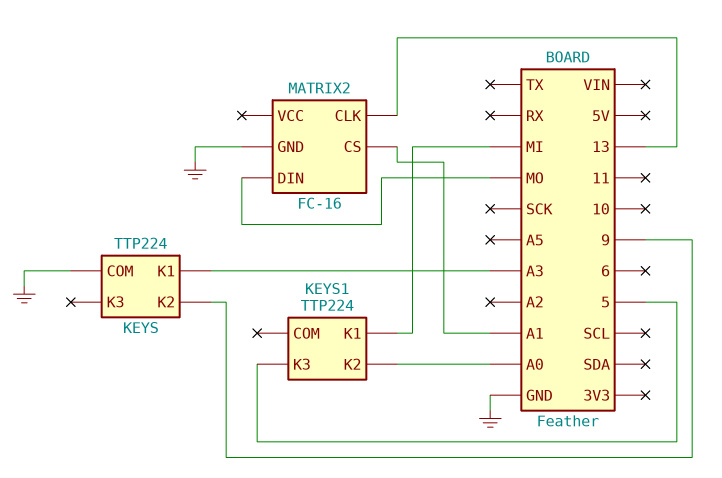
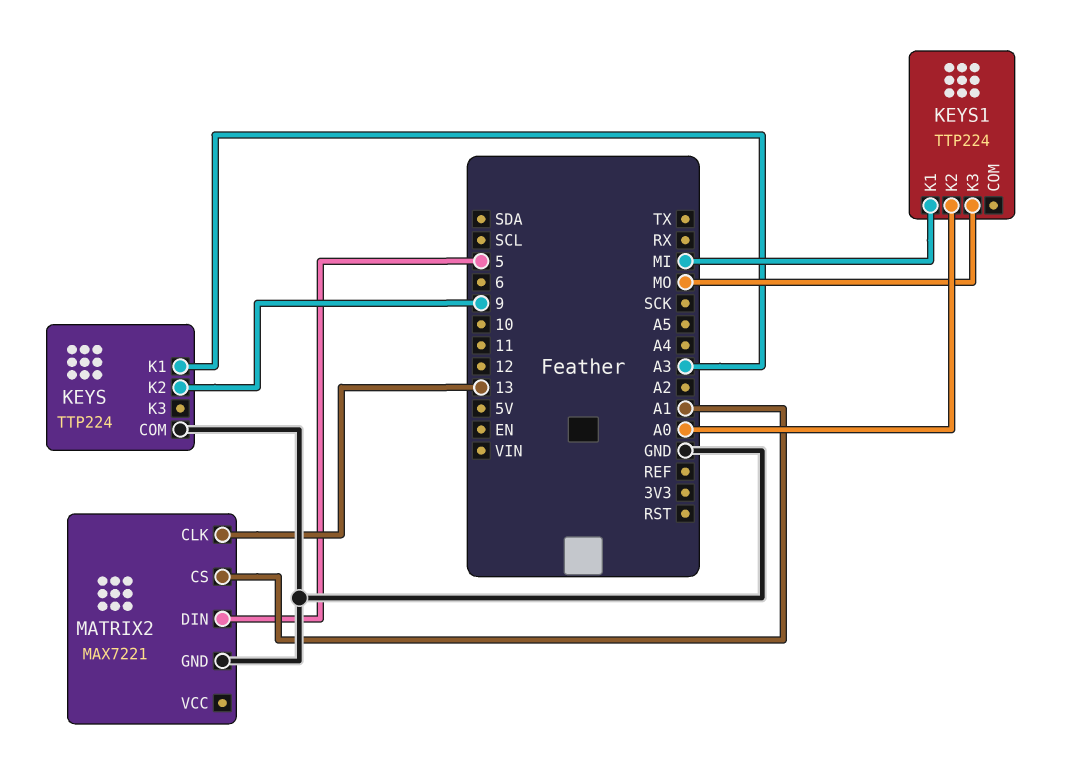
KEYS1 pin K3: 5 -> MO
MATRIX2: FC-16 -> MAX7221
MATRIX2 pin DIN: MO -> 5

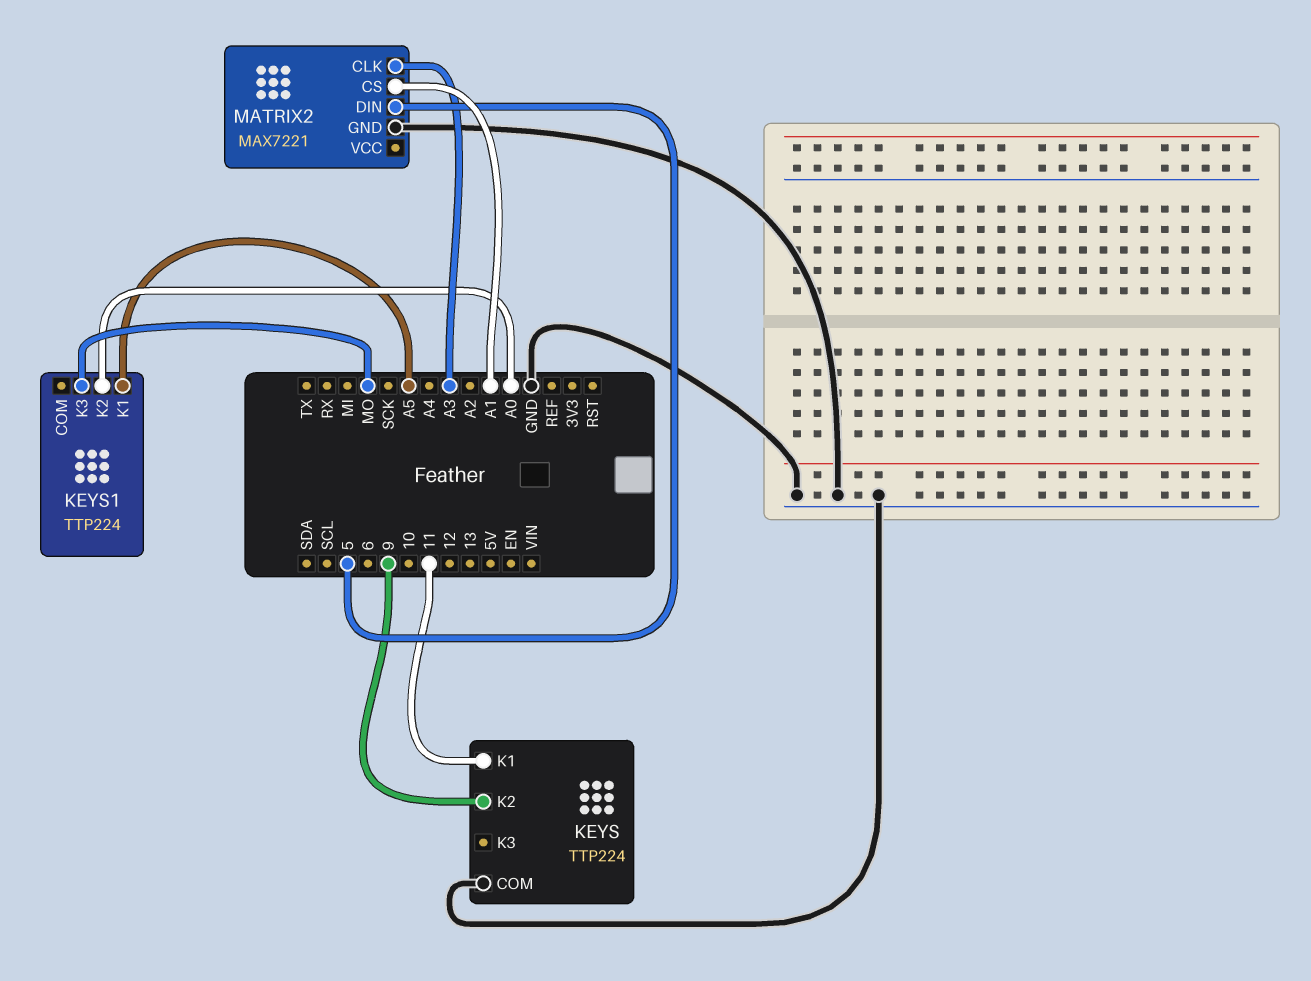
KEYS pin K1: A3 -> 11
KEYS1 pin K1: MI -> A5
MATRIX2 pin CLK: 13 -> A3

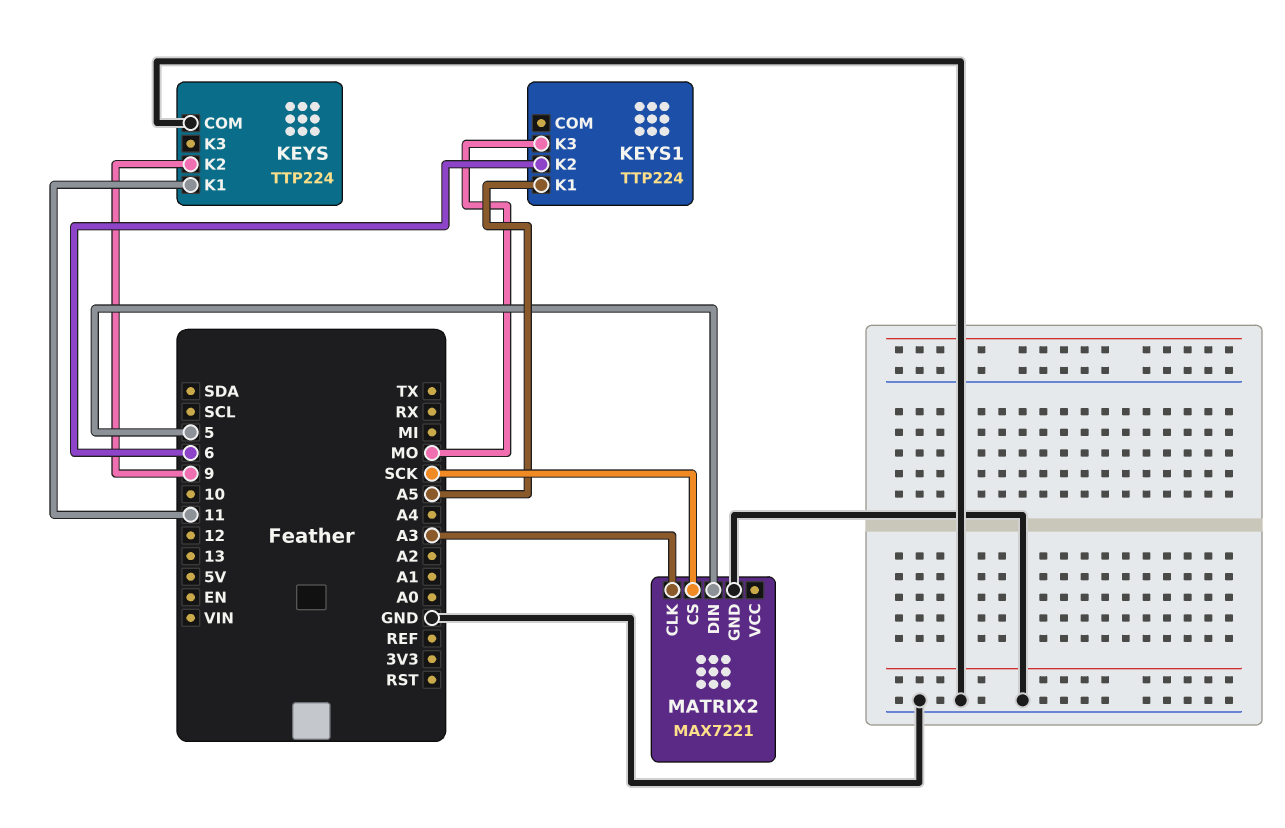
KEYS1 pin K2: A0 -> 6
MATRIX2 pin CS: A1 -> SCK

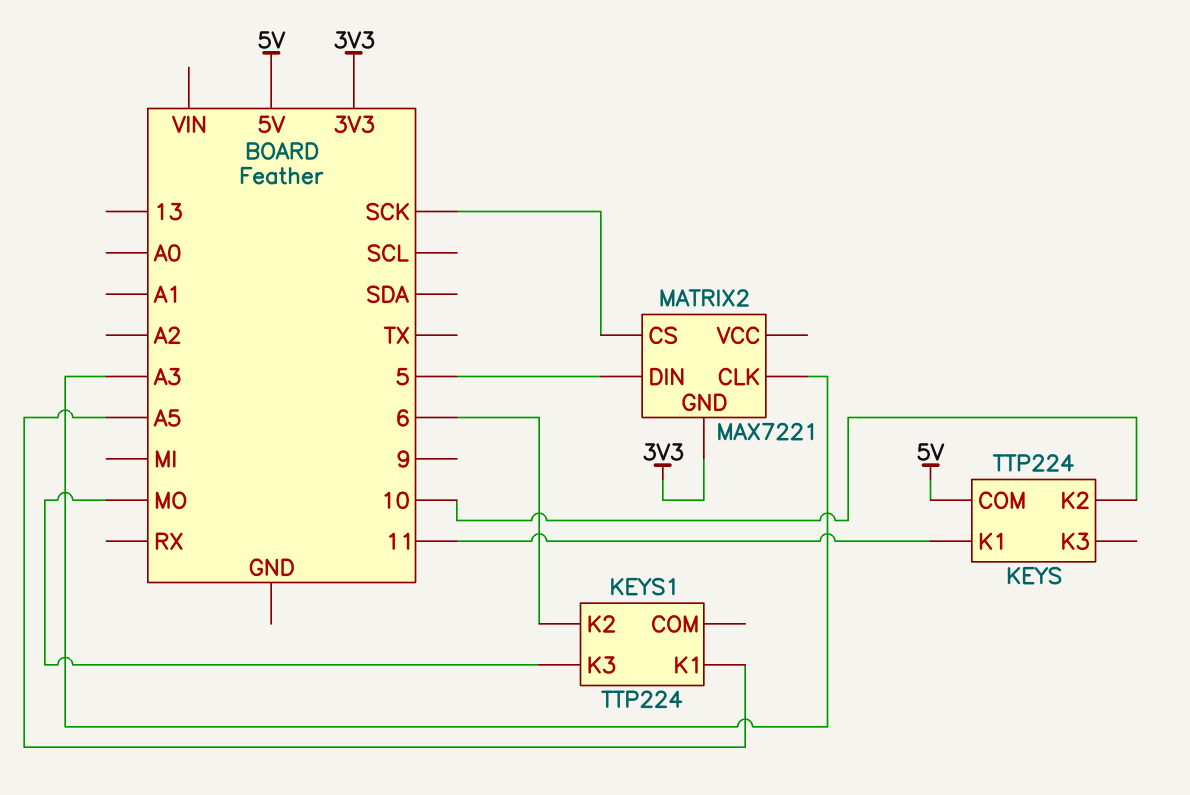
KEYS pin COM: GND -> 5V
KEYS pin K2: 9 -> 10
MATRIX2 pin GND: GND -> 3V3

